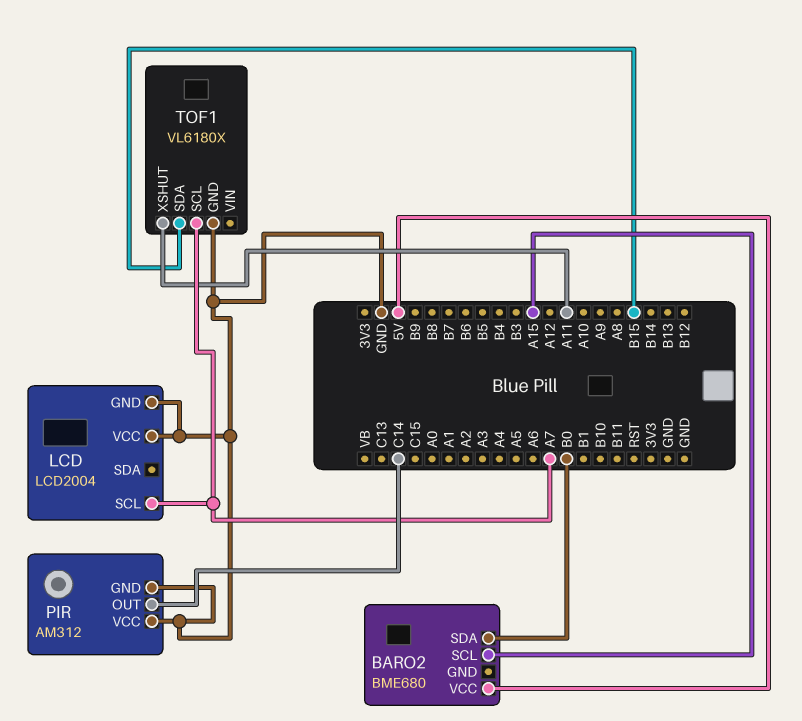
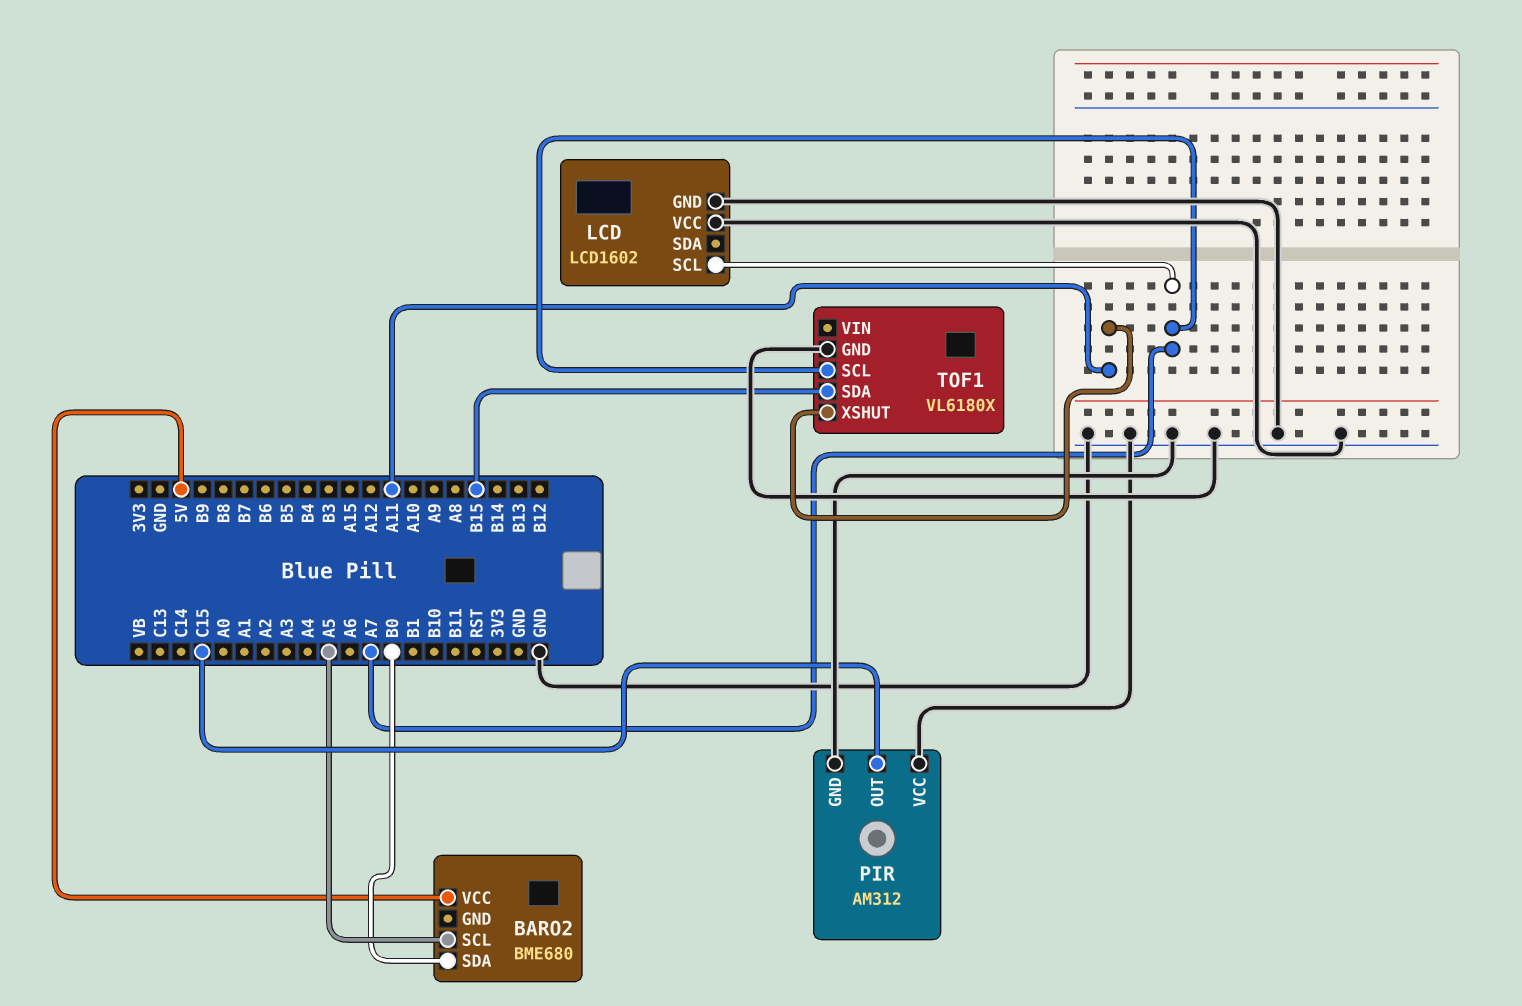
BARO2 pin SCL: A15 -> A5
LCD: LCD2004 -> LCD1602
PIR pin OUT: C14 -> C15

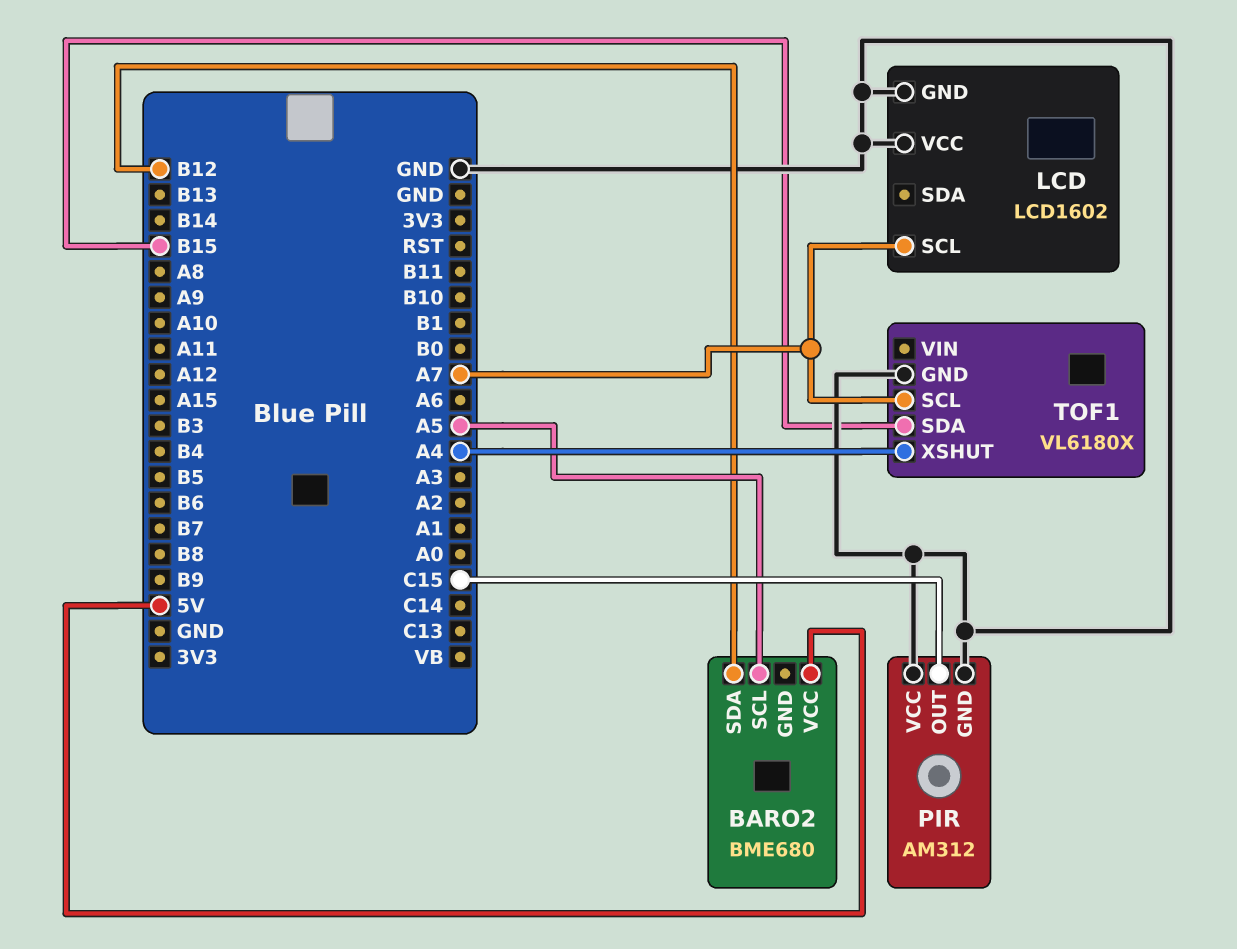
BARO2 pin SDA: B0 -> B12
TOF1 pin XSHUT: A11 -> A4

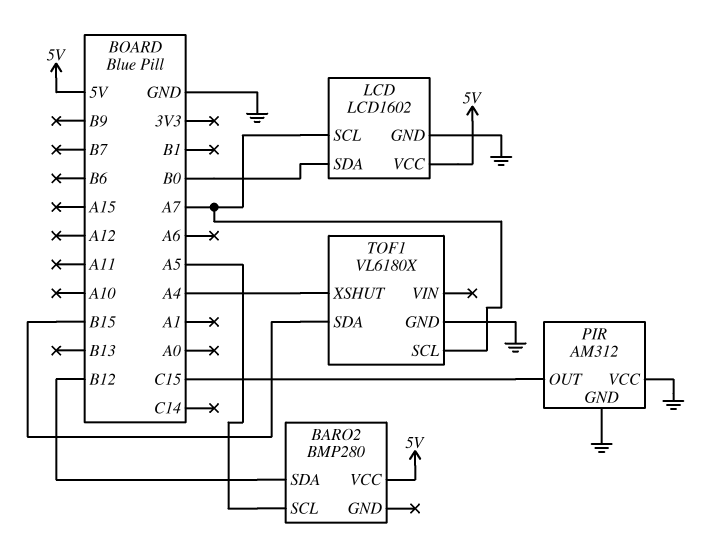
BARO2: BME680 -> BMP280
LCD pin SDA: none -> B0
LCD pin VCC: GND -> 5V

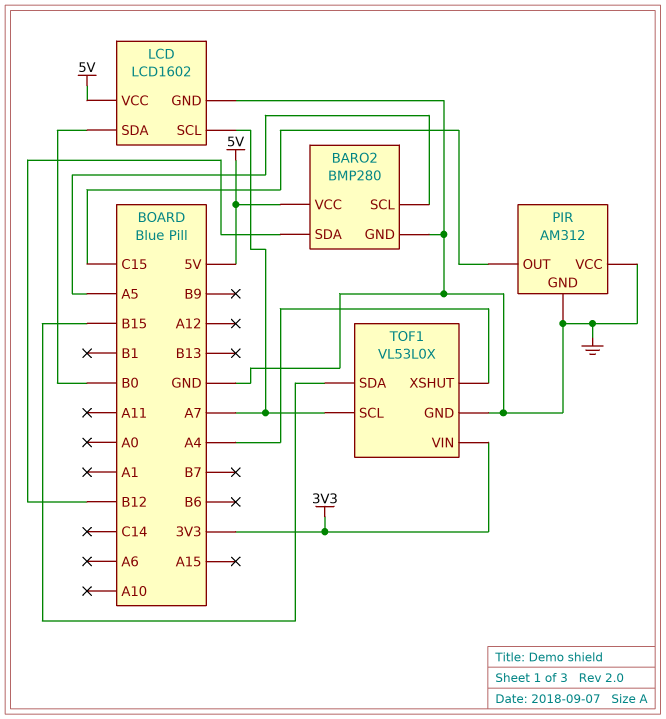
BARO2 pin GND: none -> GND
TOF1: VL6180X -> VL53L0X
TOF1 pin VIN: none -> 3V3

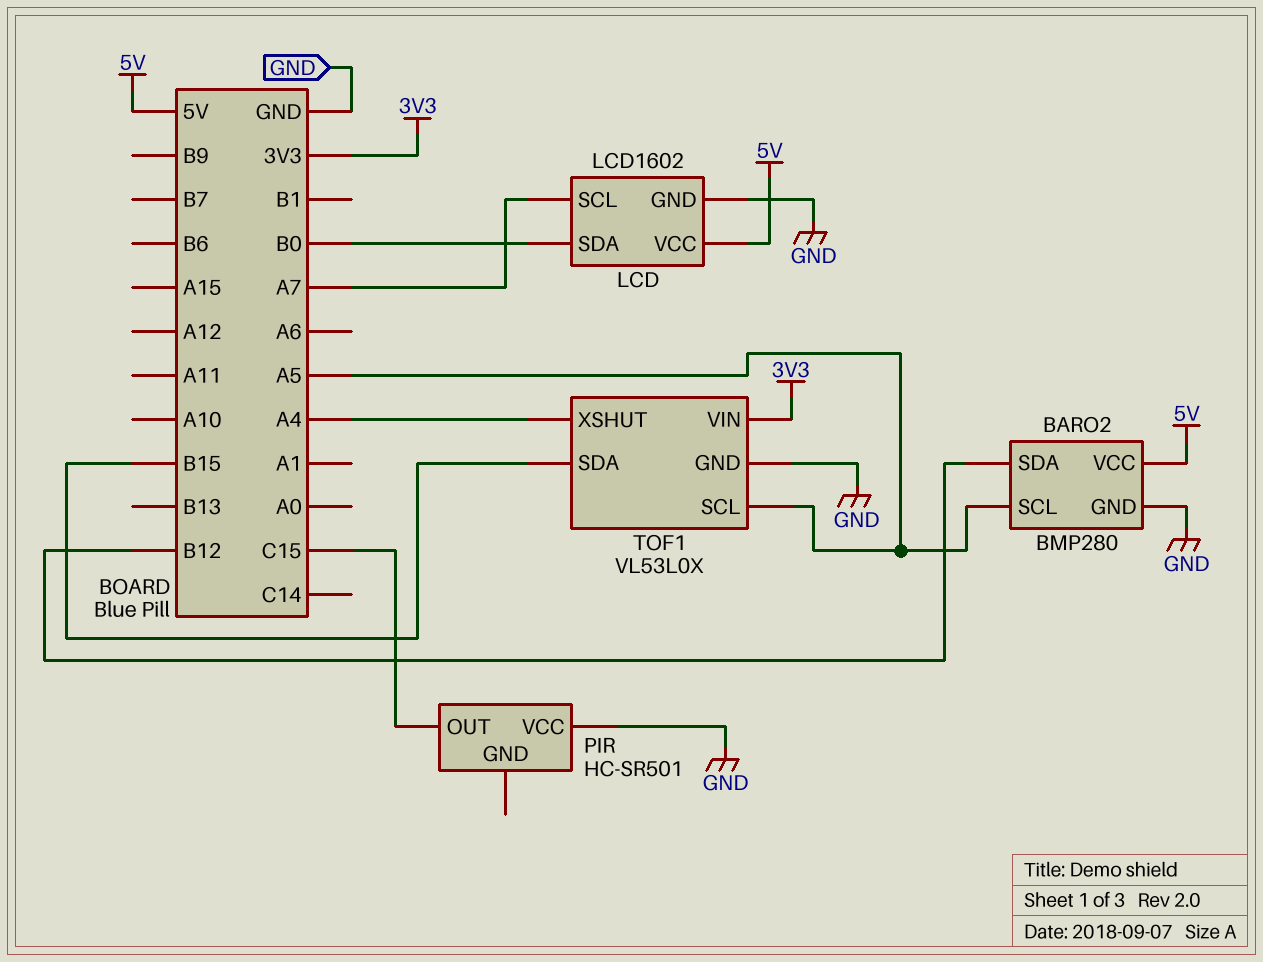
PIR: AM312 -> HC-SR501
PIR pin GND: GND -> none
TOF1 pin SCL: A7 -> A5

